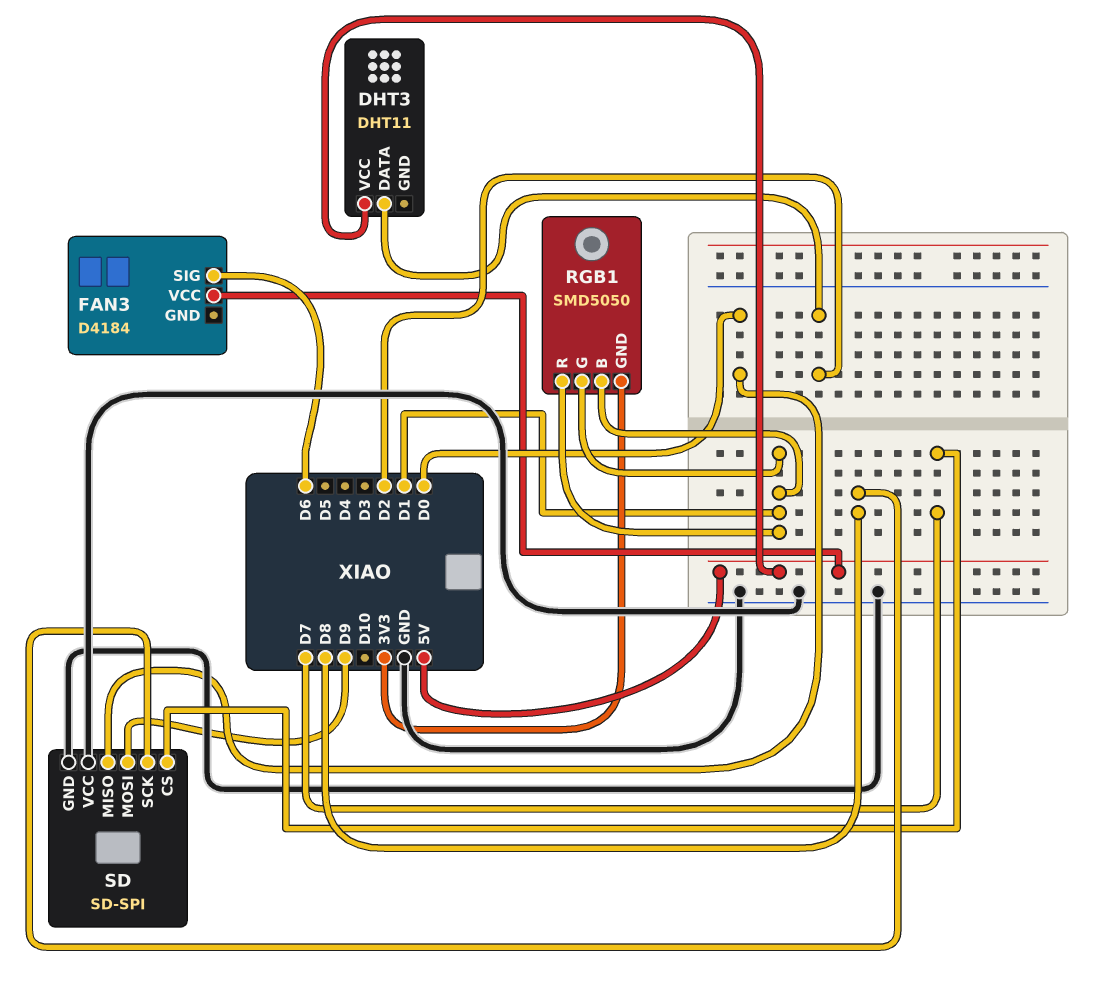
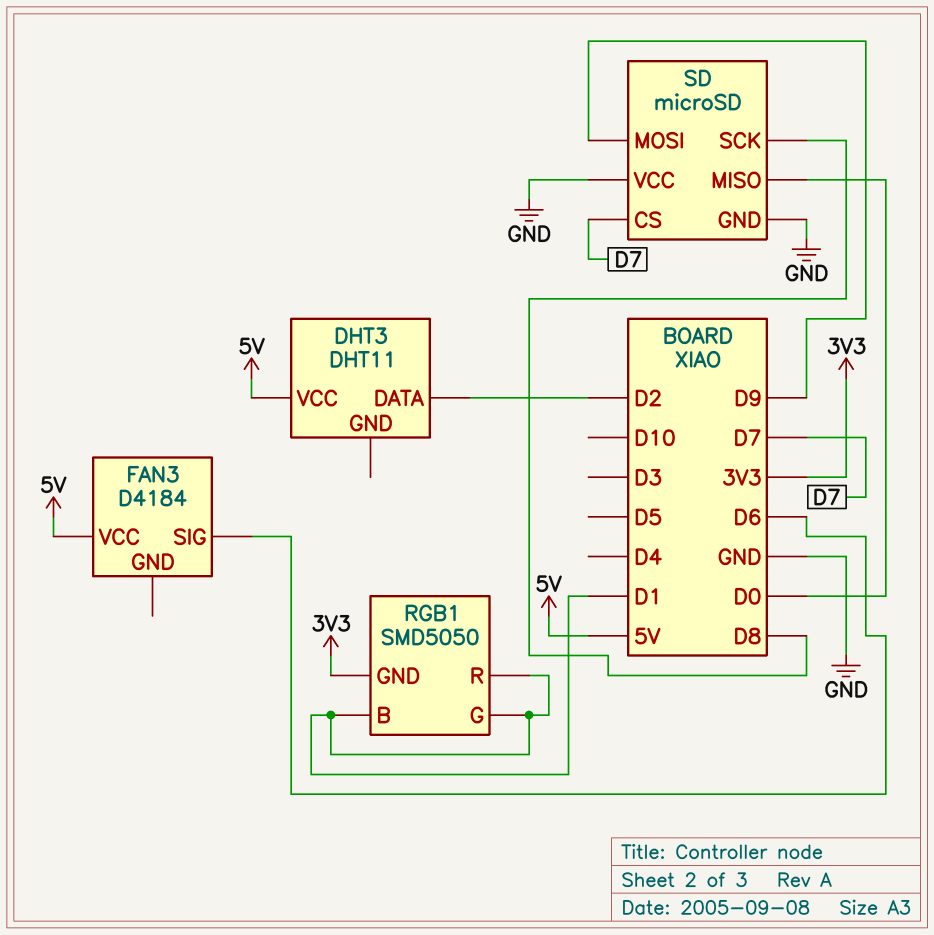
SD: SD-SPI -> microSD

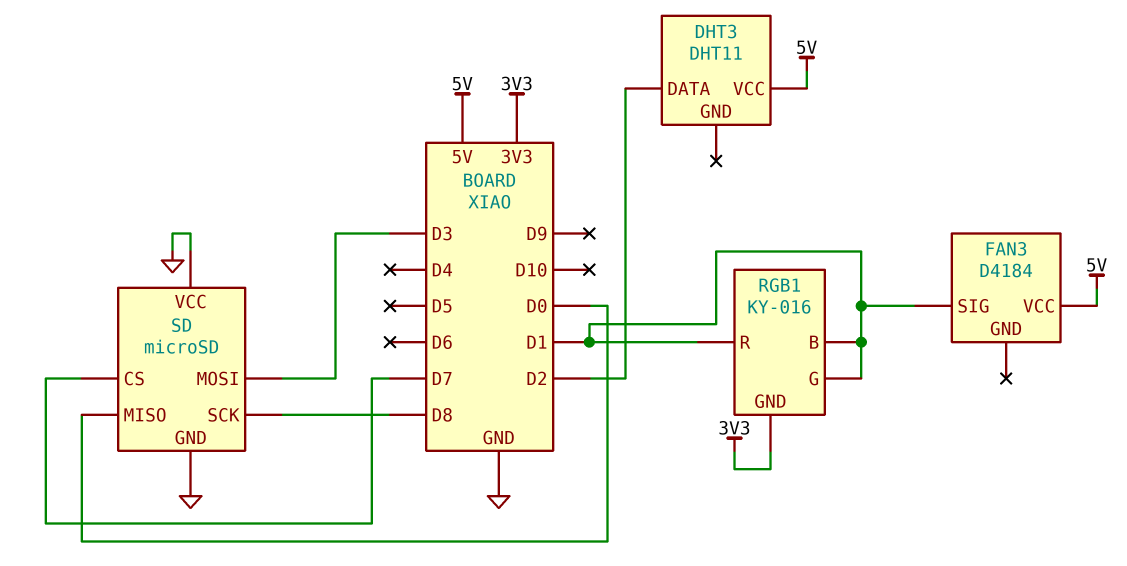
FAN3 pin SIG: D6 -> D1
RGB1: SMD5050 -> KY-016
SD pin MOSI: D9 -> D3

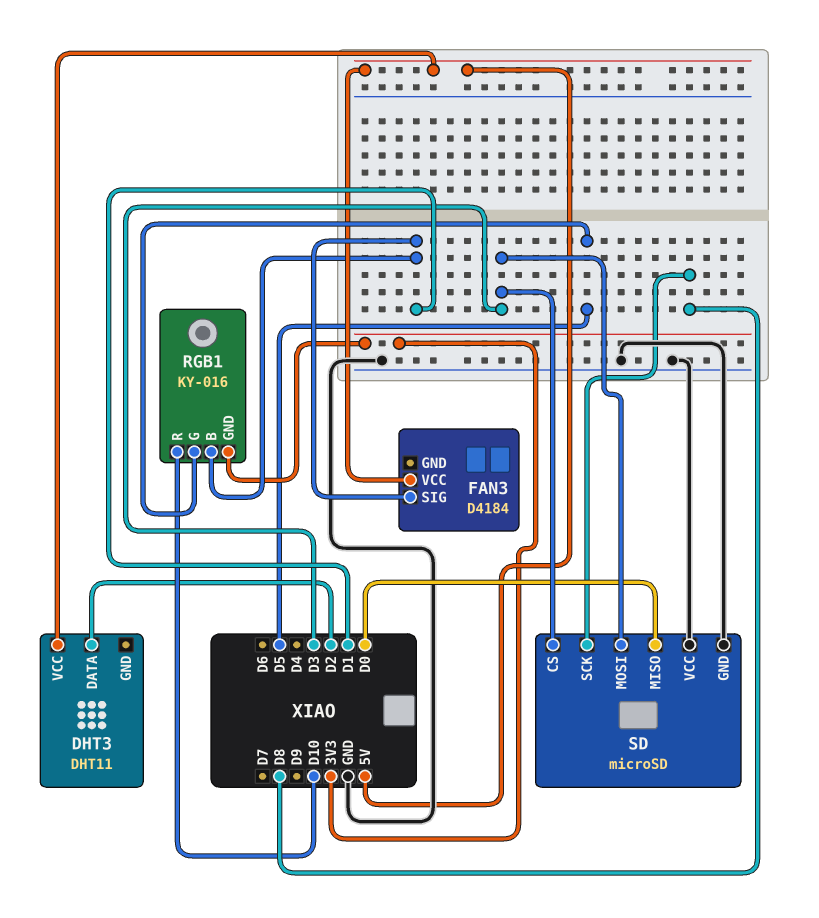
RGB1 pin G: D1 -> D5
RGB1 pin R: D1 -> D10
SD pin CS: D7 -> D3

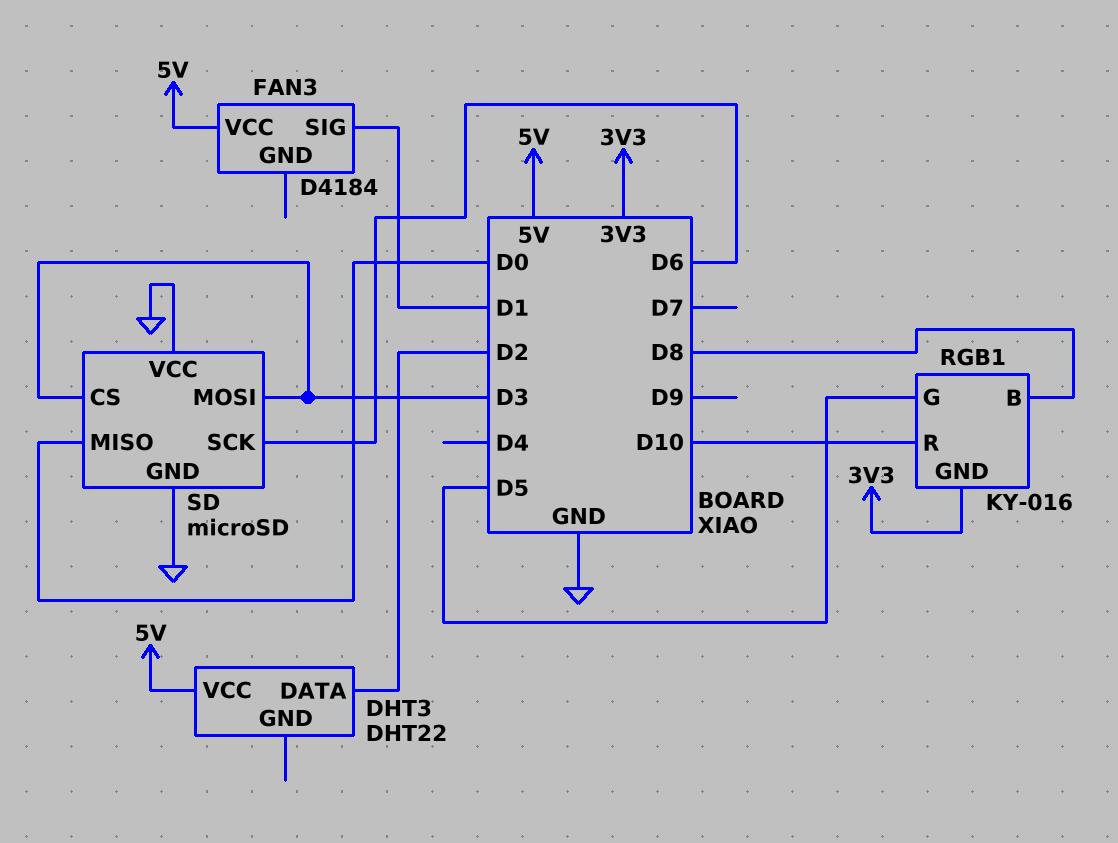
DHT3: DHT11 -> DHT22
RGB1 pin B: D1 -> D8
SD pin SCK: D8 -> D6

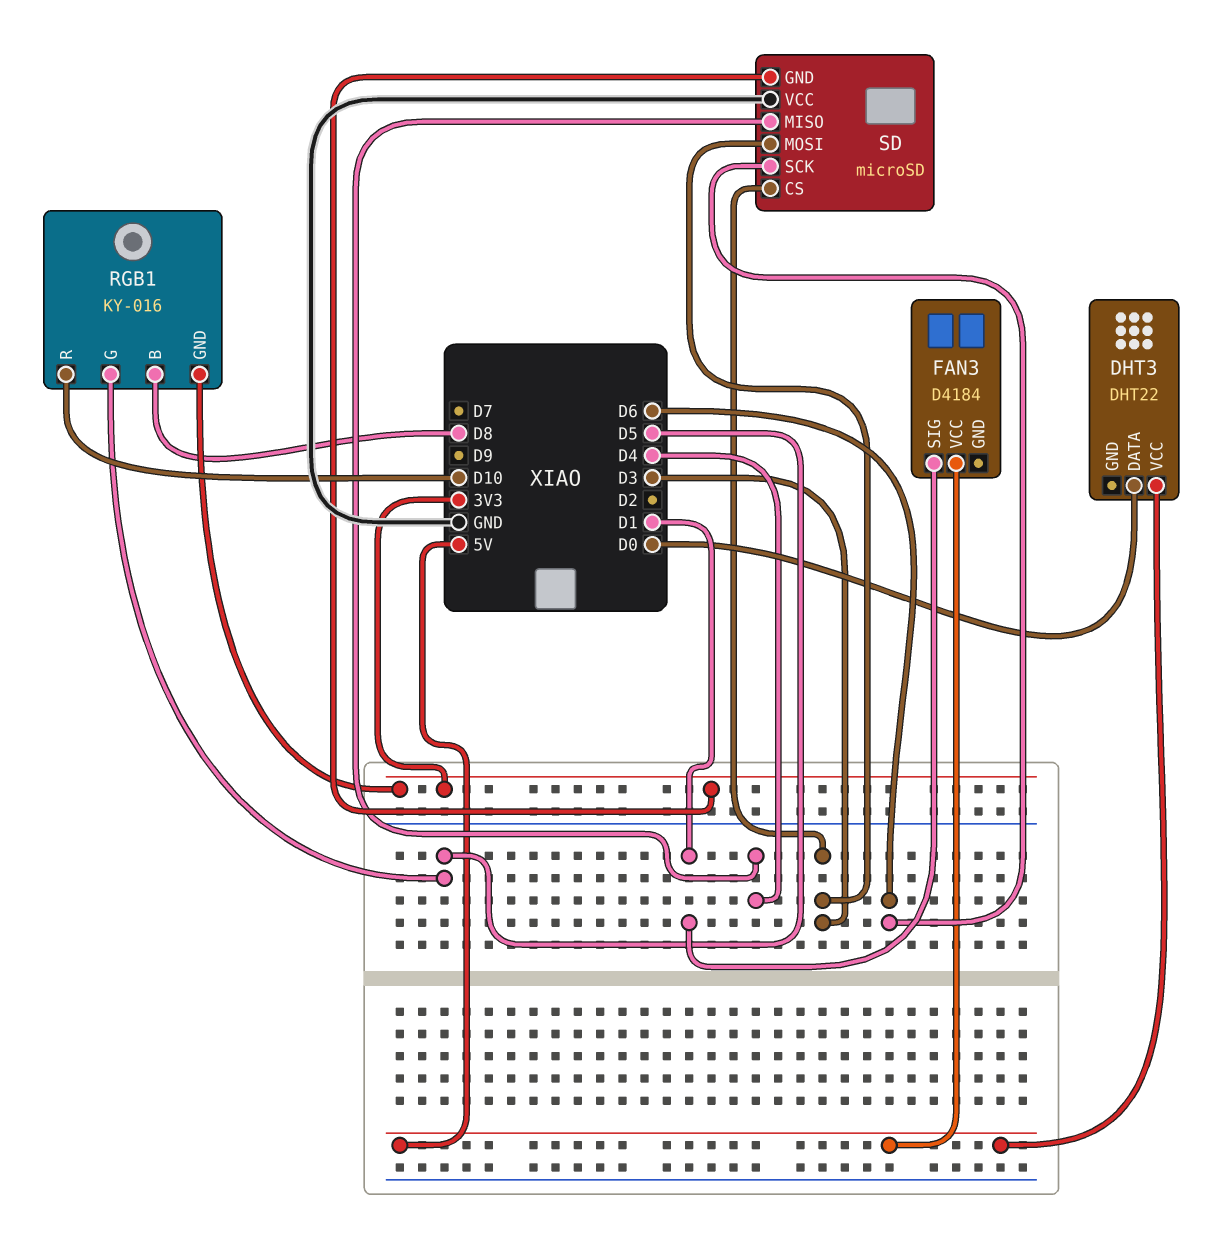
DHT3 pin DATA: D2 -> D0
SD pin GND: GND -> 3V3
SD pin MISO: D0 -> D4

